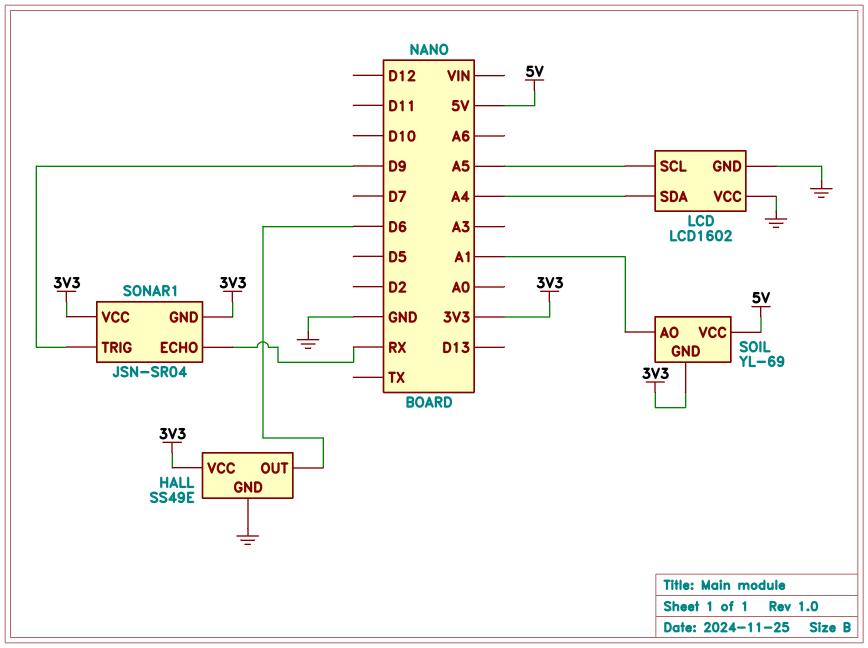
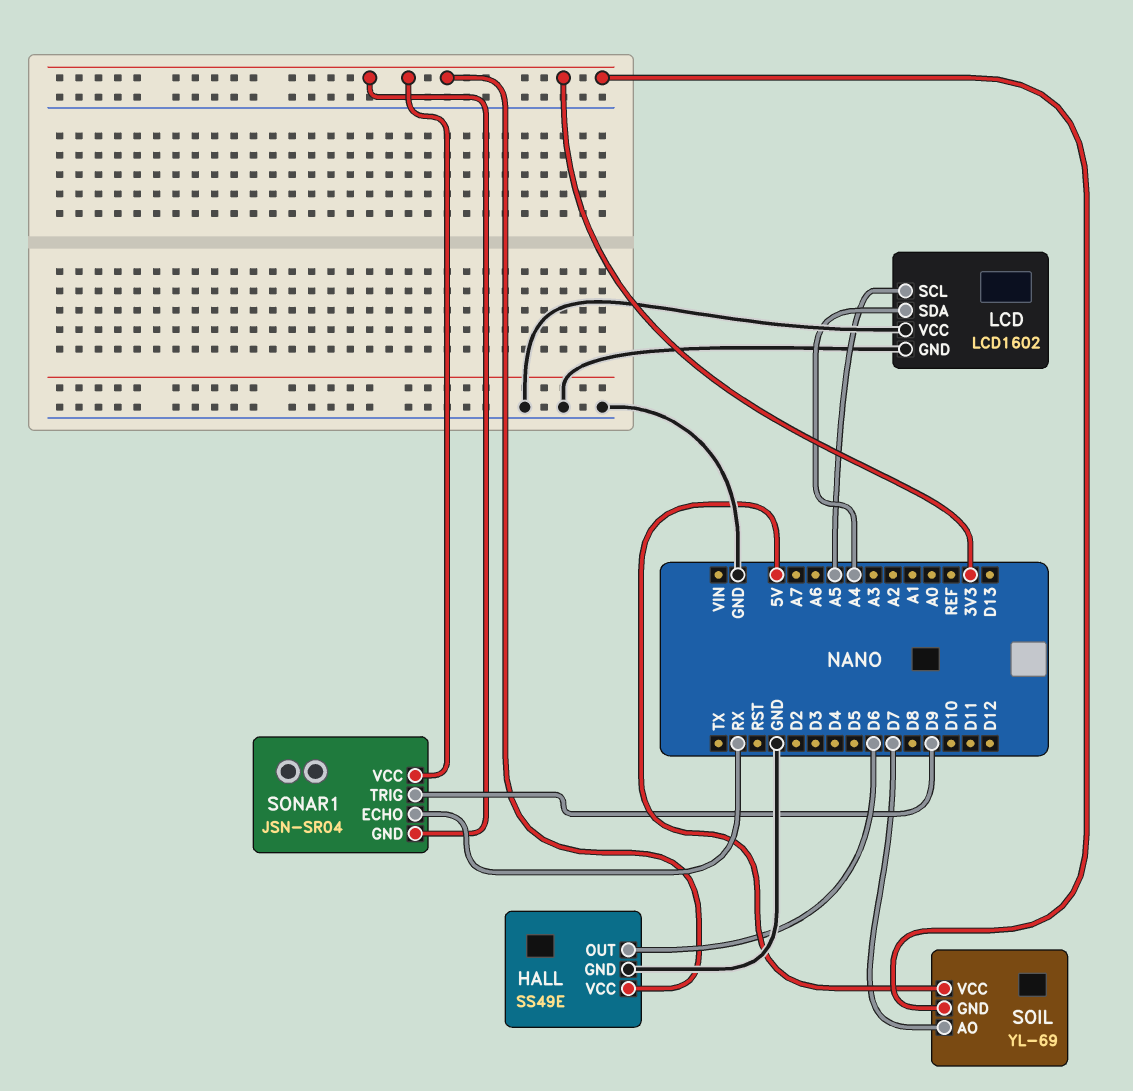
SOIL pin AO: A1 -> D7

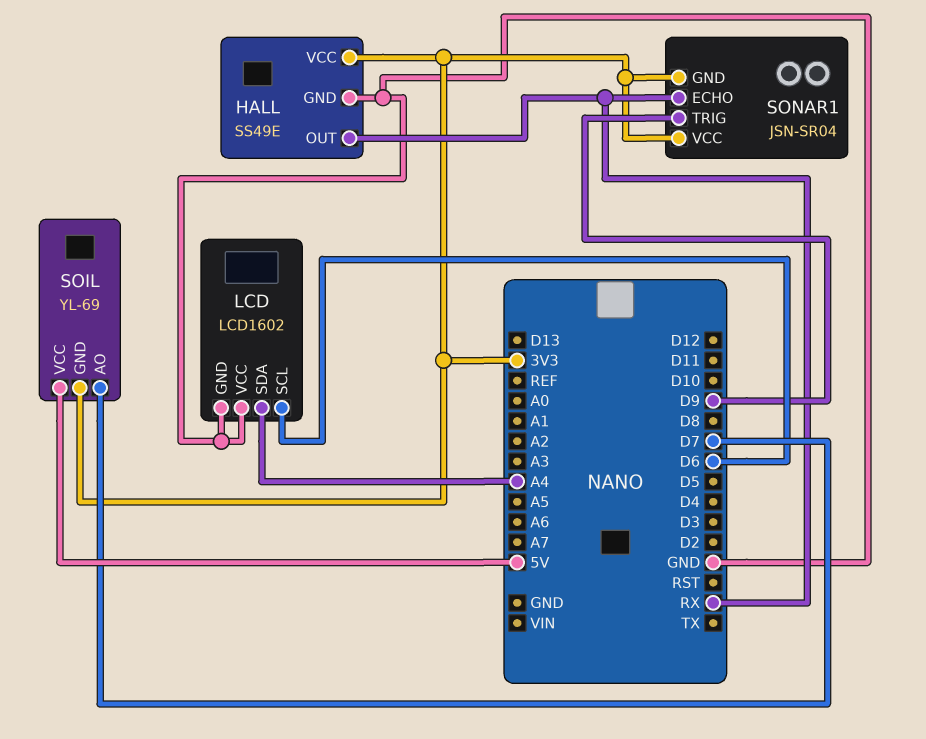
HALL pin OUT: D6 -> RX
LCD pin SCL: A5 -> D6

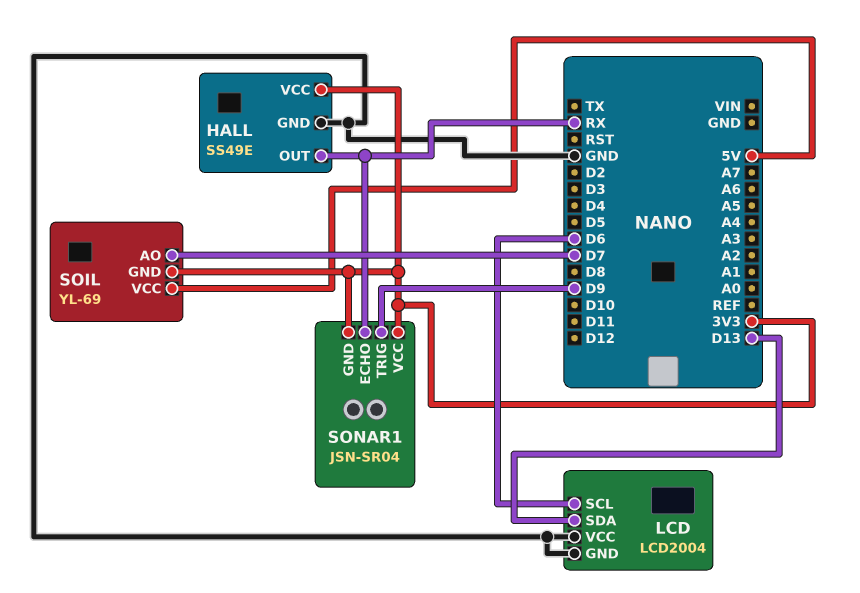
LCD: LCD1602 -> LCD2004
LCD pin SDA: A4 -> D13

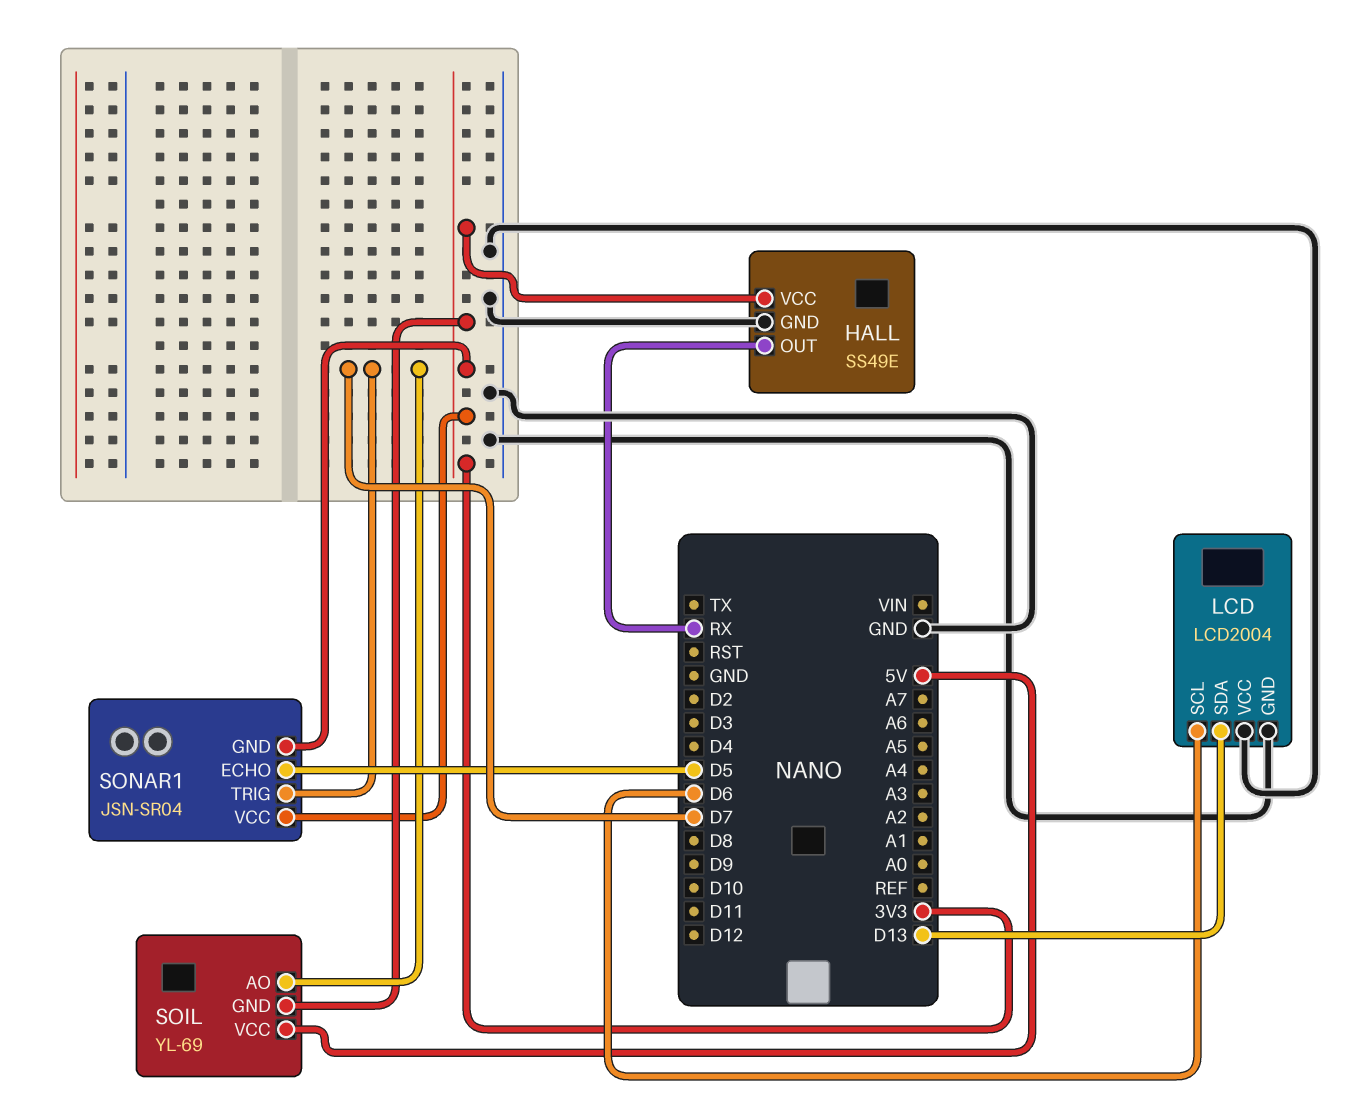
SONAR1 pin ECHO: RX -> D5
SONAR1 pin TRIG: D9 -> D7

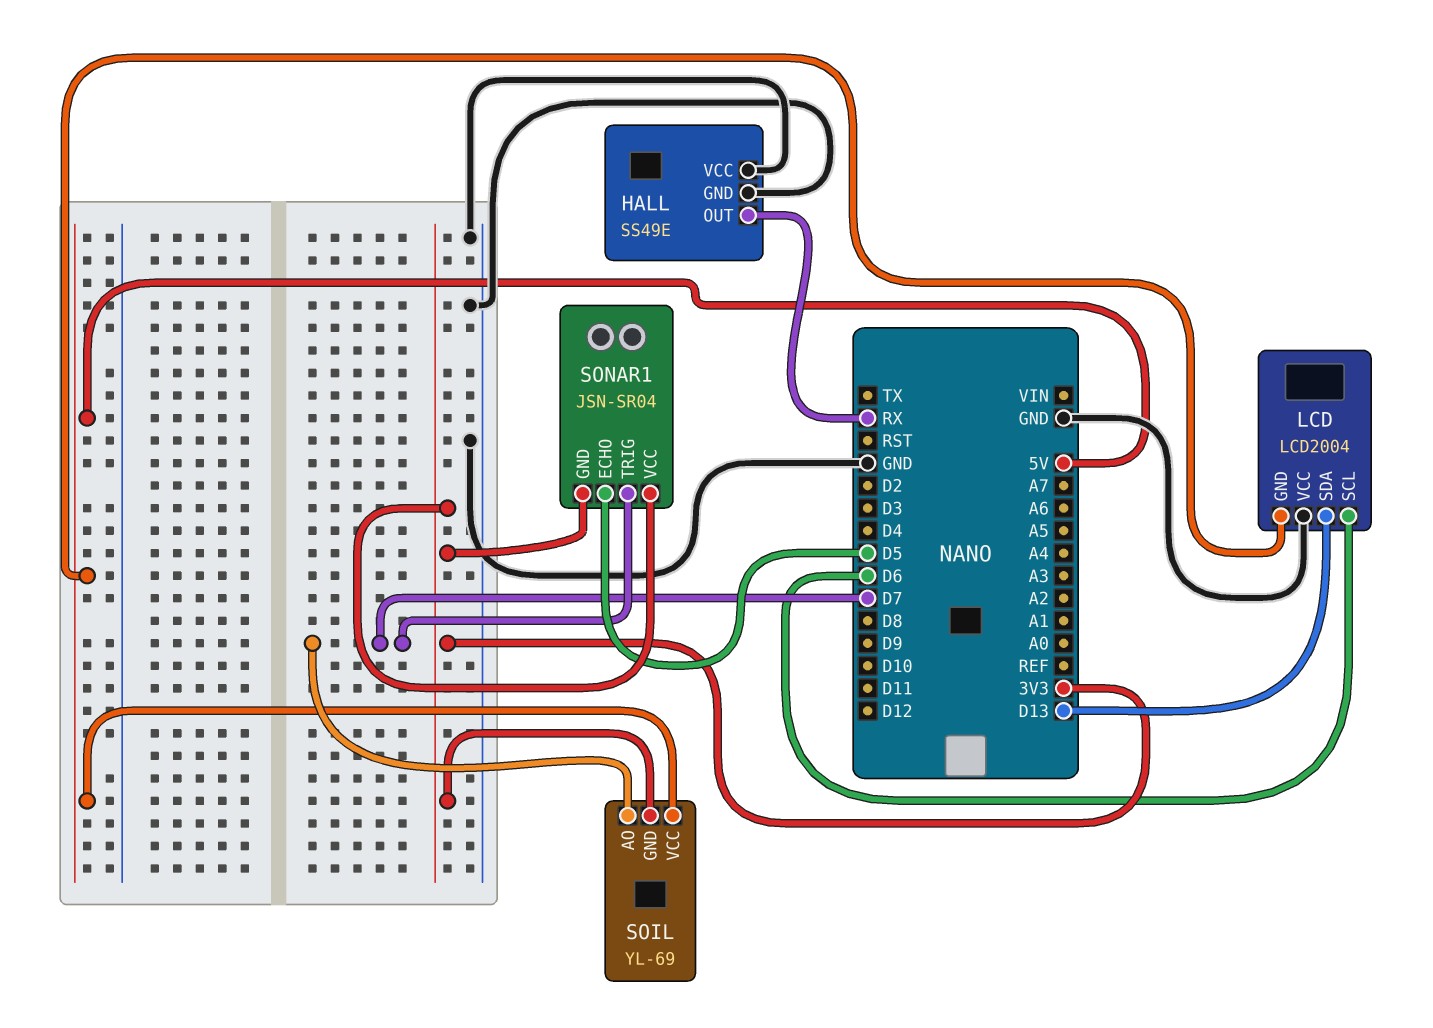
HALL pin VCC: 3V3 -> GND
LCD pin GND: GND -> 5V

